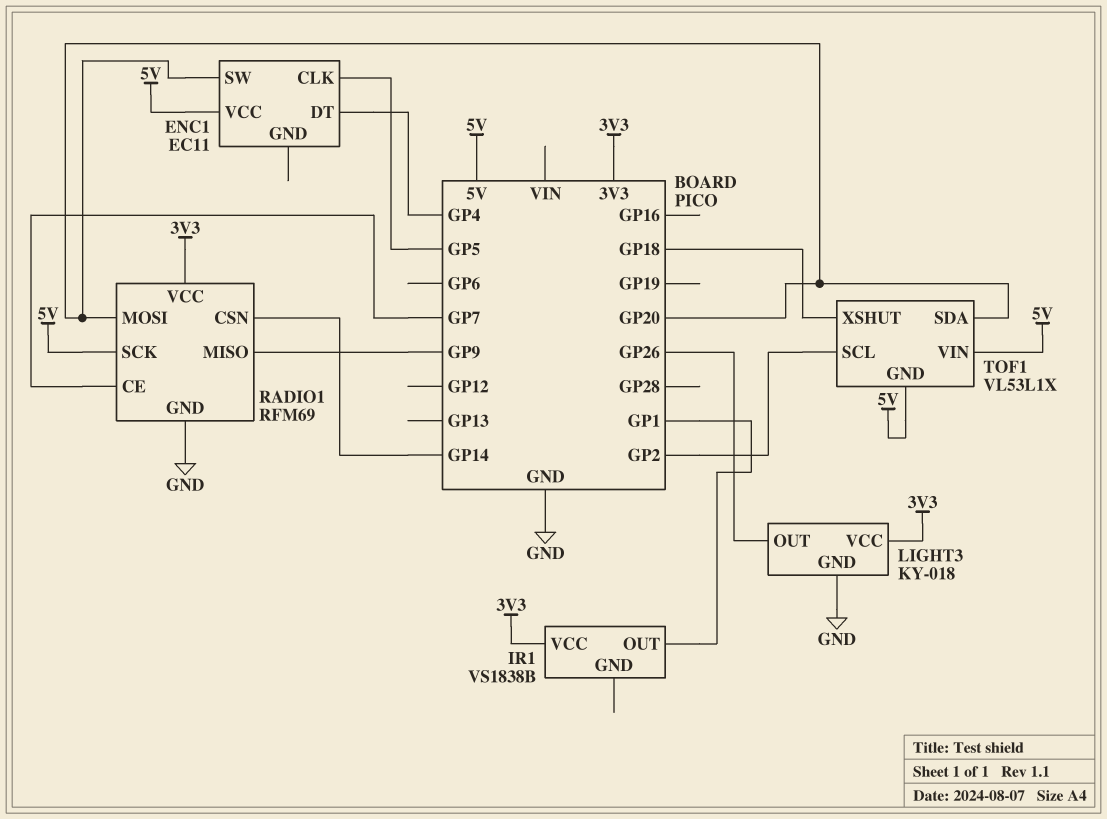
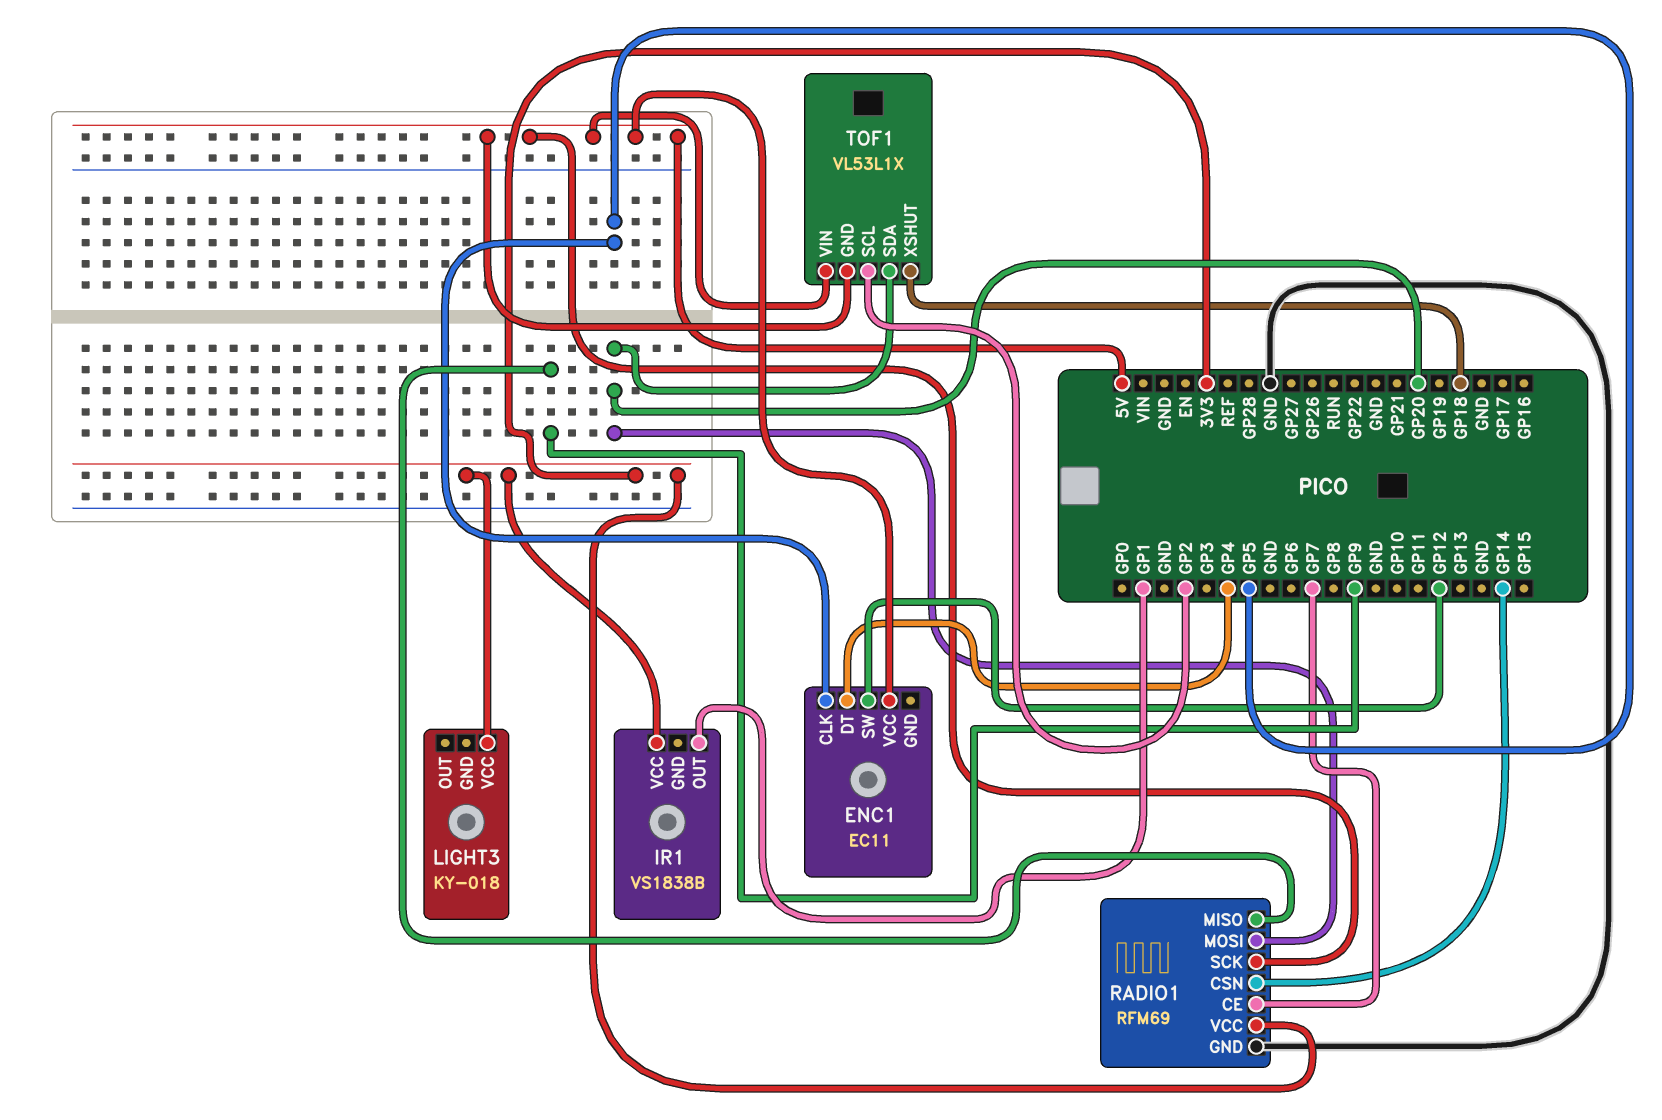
ENC1 pin SW: GP20 -> GP12
LIGHT3 pin GND: GND -> none
LIGHT3 pin OUT: GP26 -> none

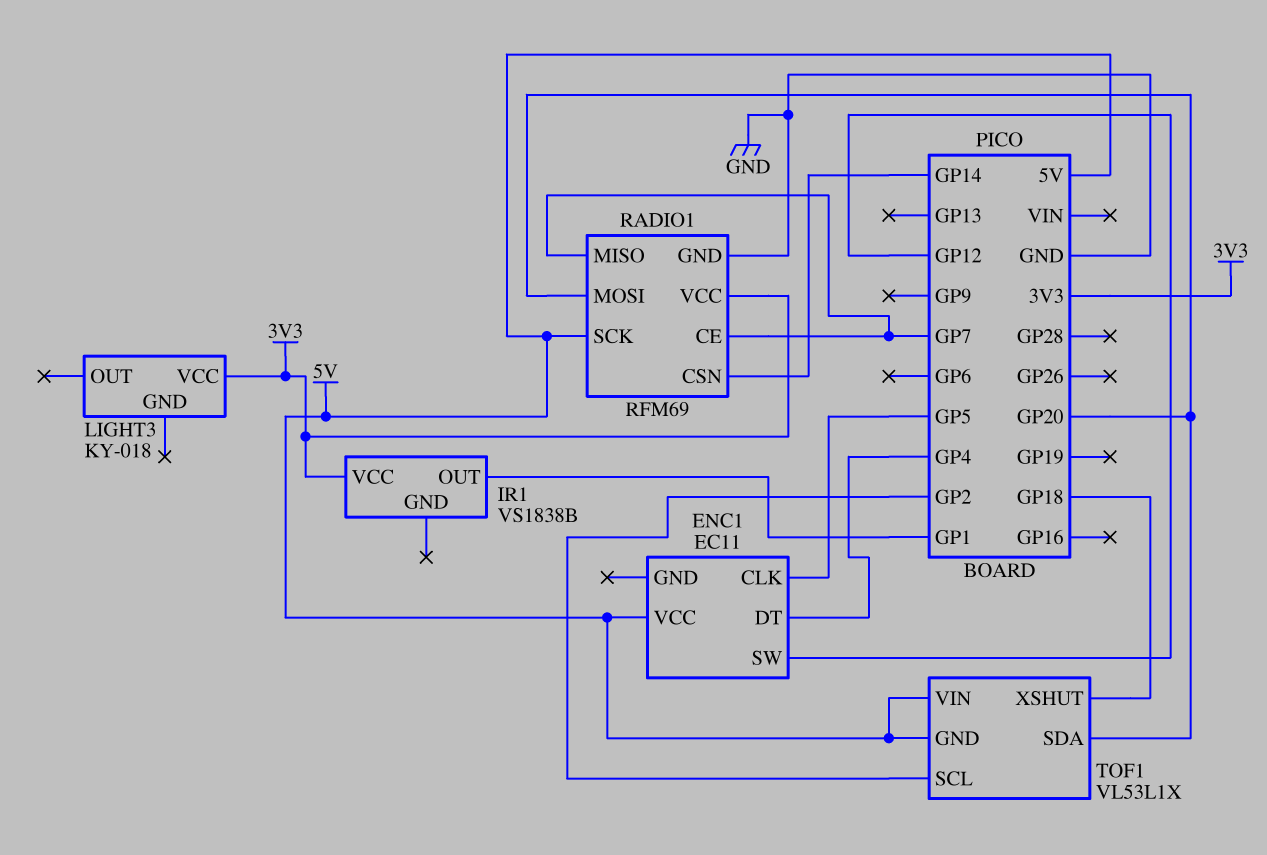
RADIO1 pin MISO: GP9 -> GP7

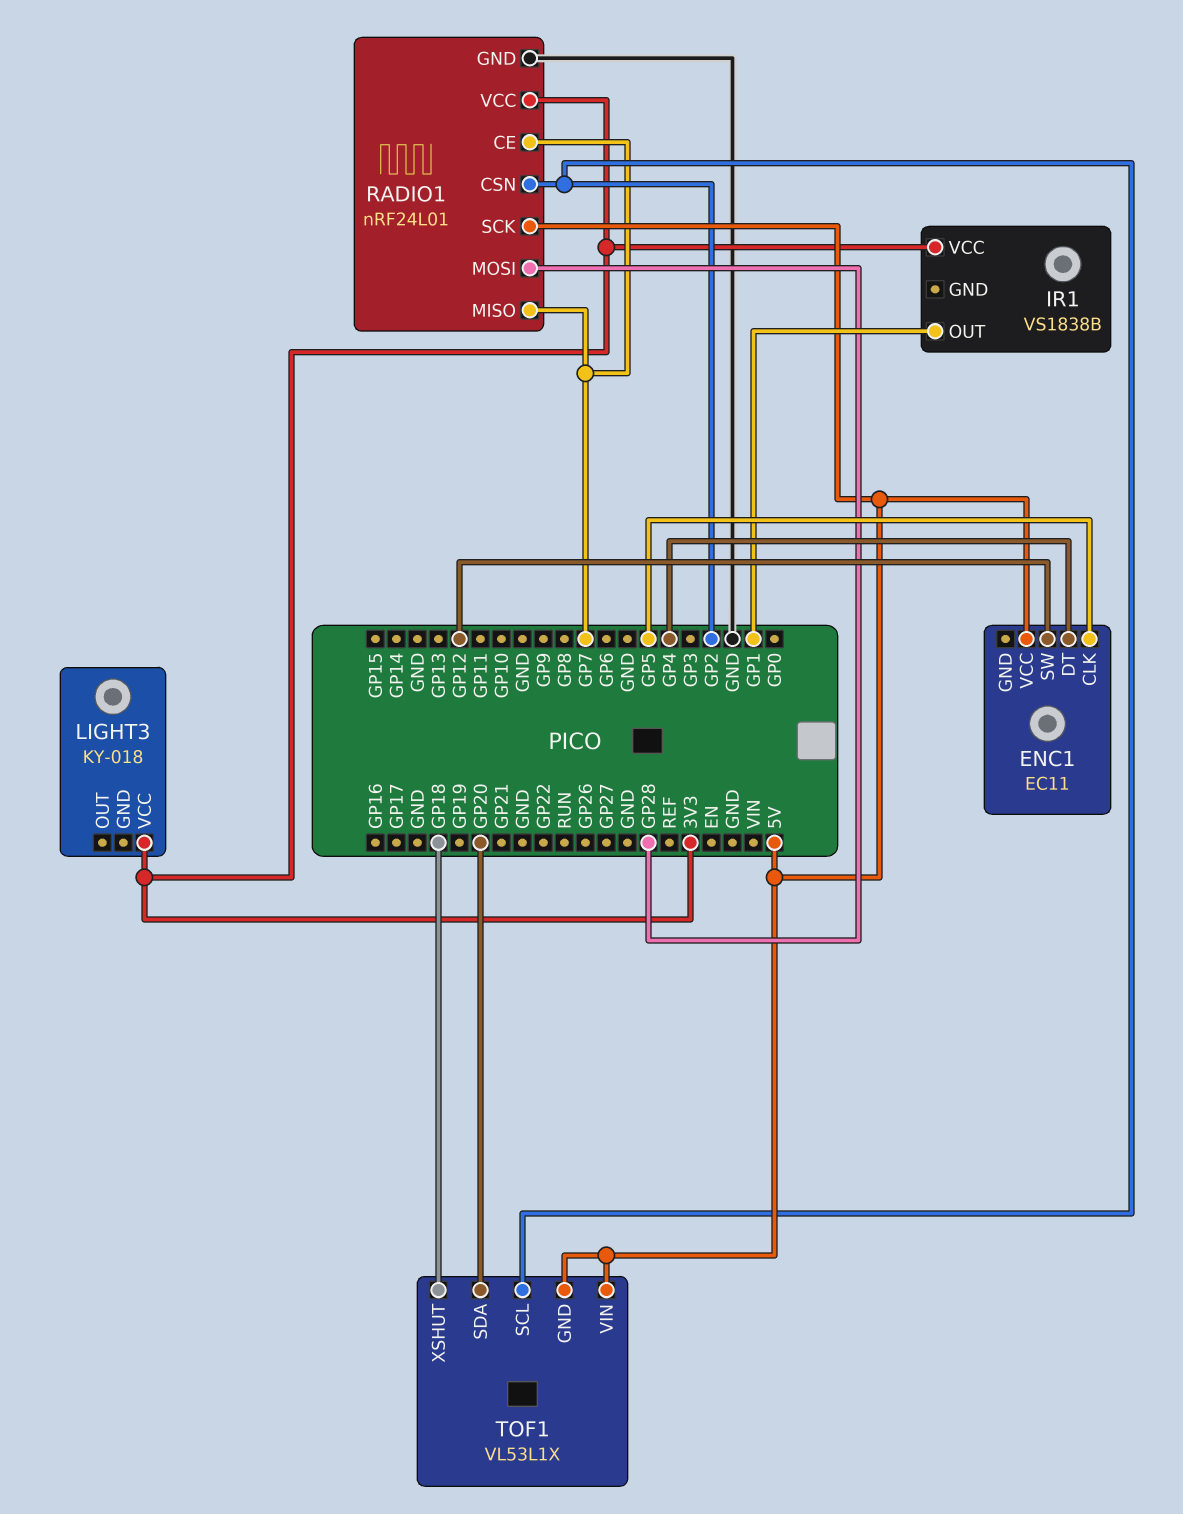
RADIO1: RFM69 -> nRF24L01
RADIO1 pin CSN: GP14 -> GP2
RADIO1 pin MOSI: GP20 -> GP28

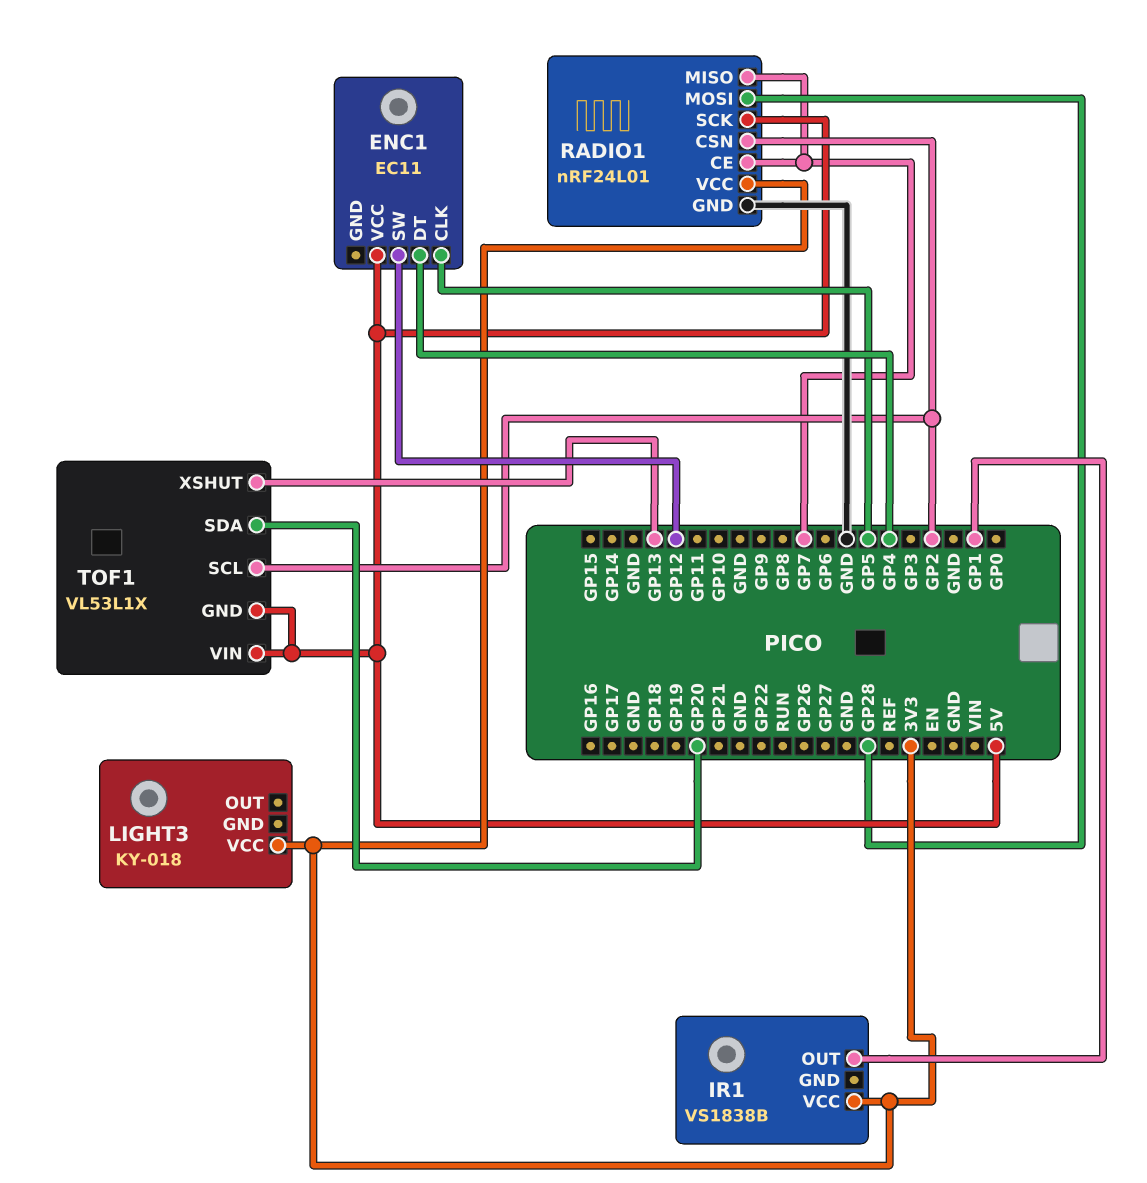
TOF1 pin XSHUT: GP18 -> GP13

